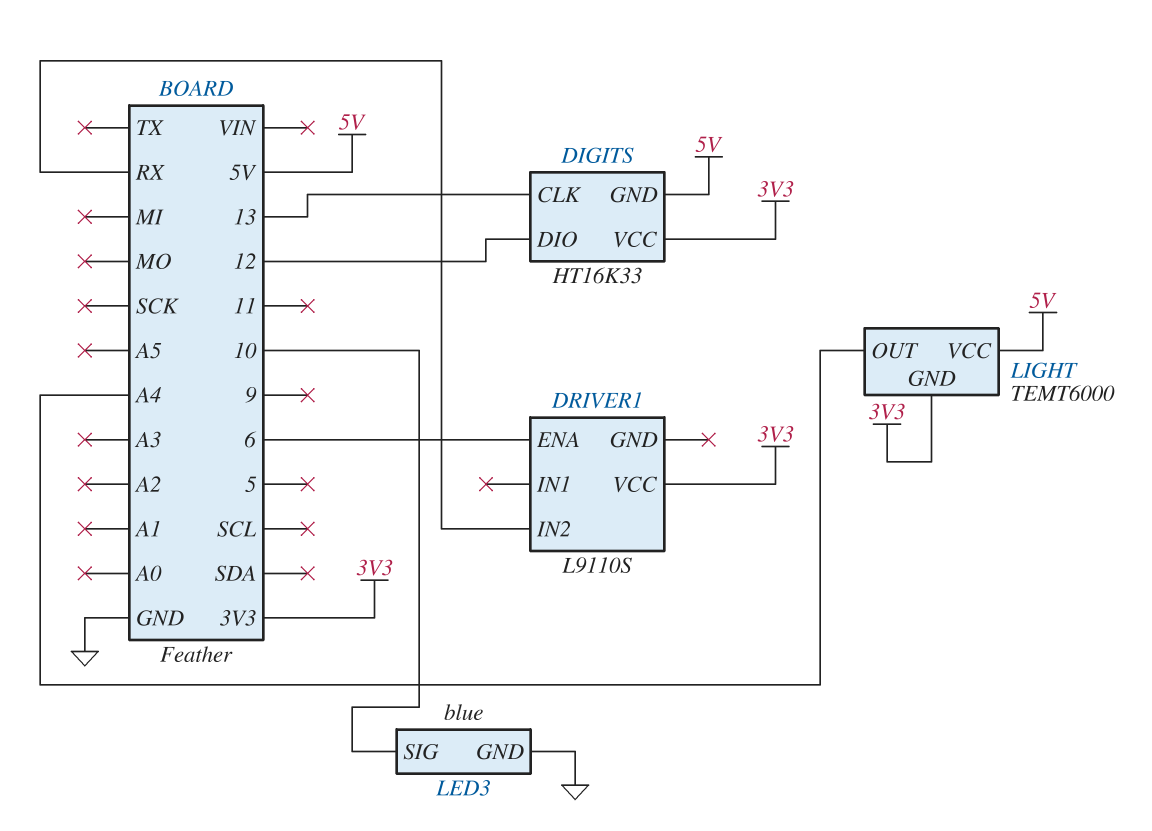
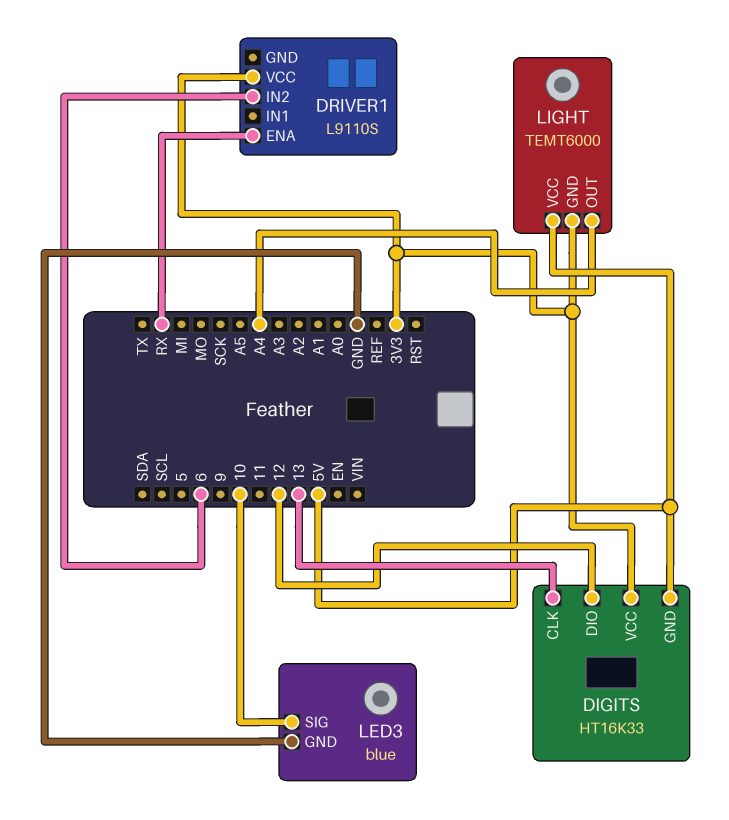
DRIVER1 pin ENA: 6 -> RX
DRIVER1 pin IN2: RX -> 6

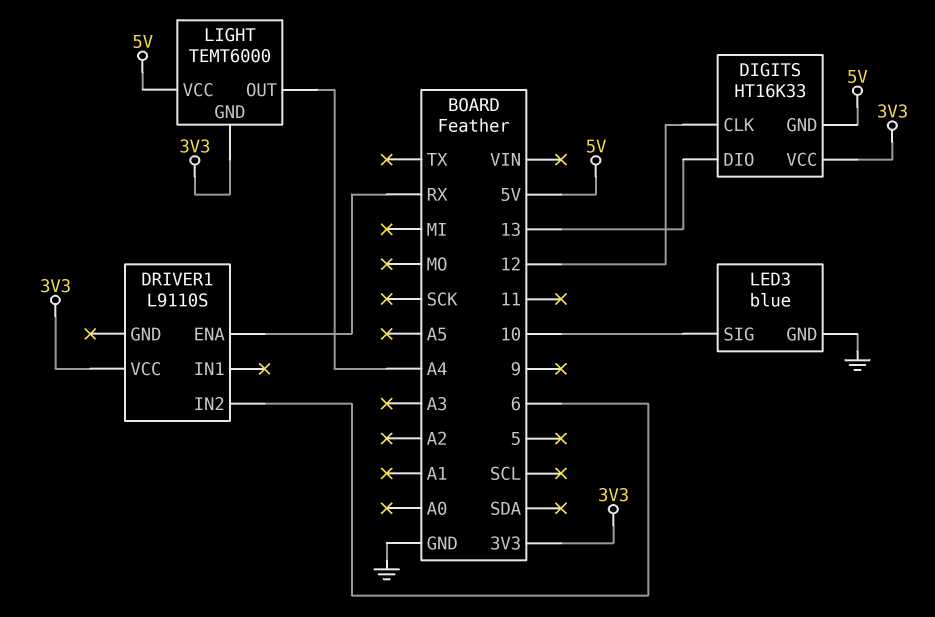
DIGITS pin CLK: 13 -> 12
DIGITS pin DIO: 12 -> 13

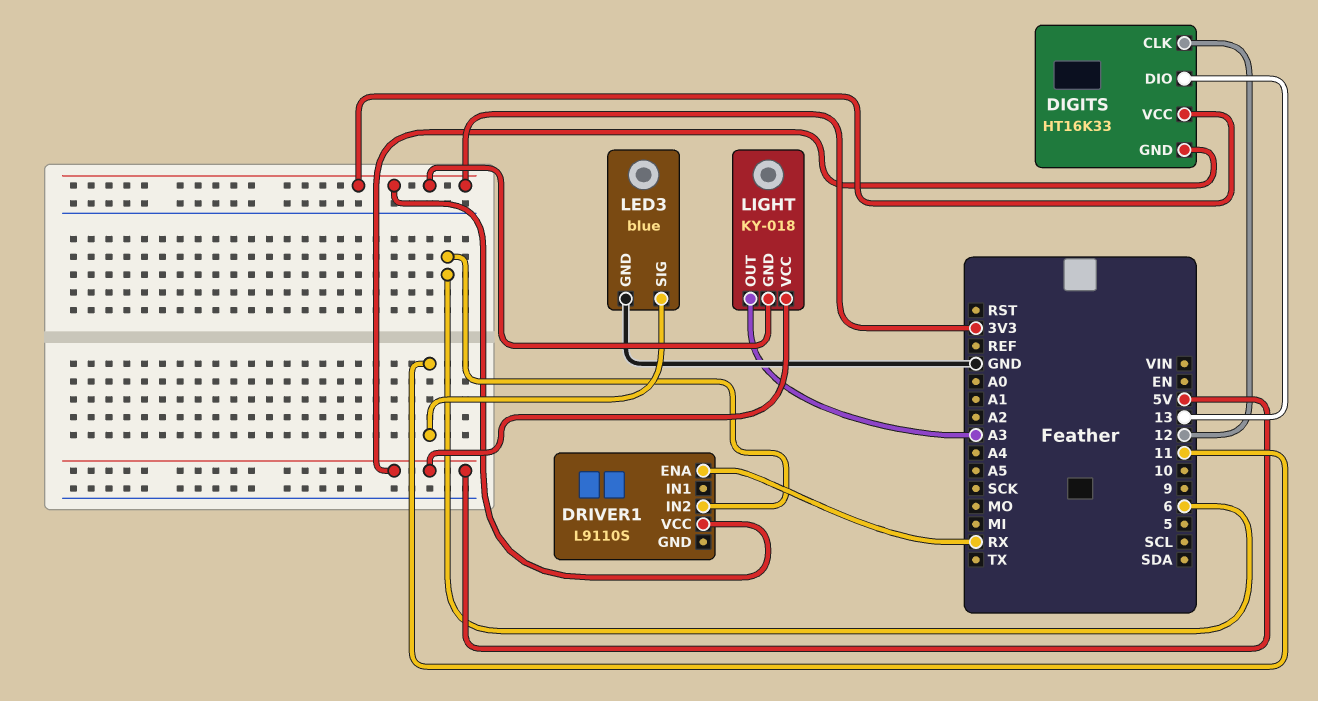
LED3 pin SIG: 10 -> 11
LIGHT: TEMT6000 -> KY-018
LIGHT pin OUT: A4 -> A3

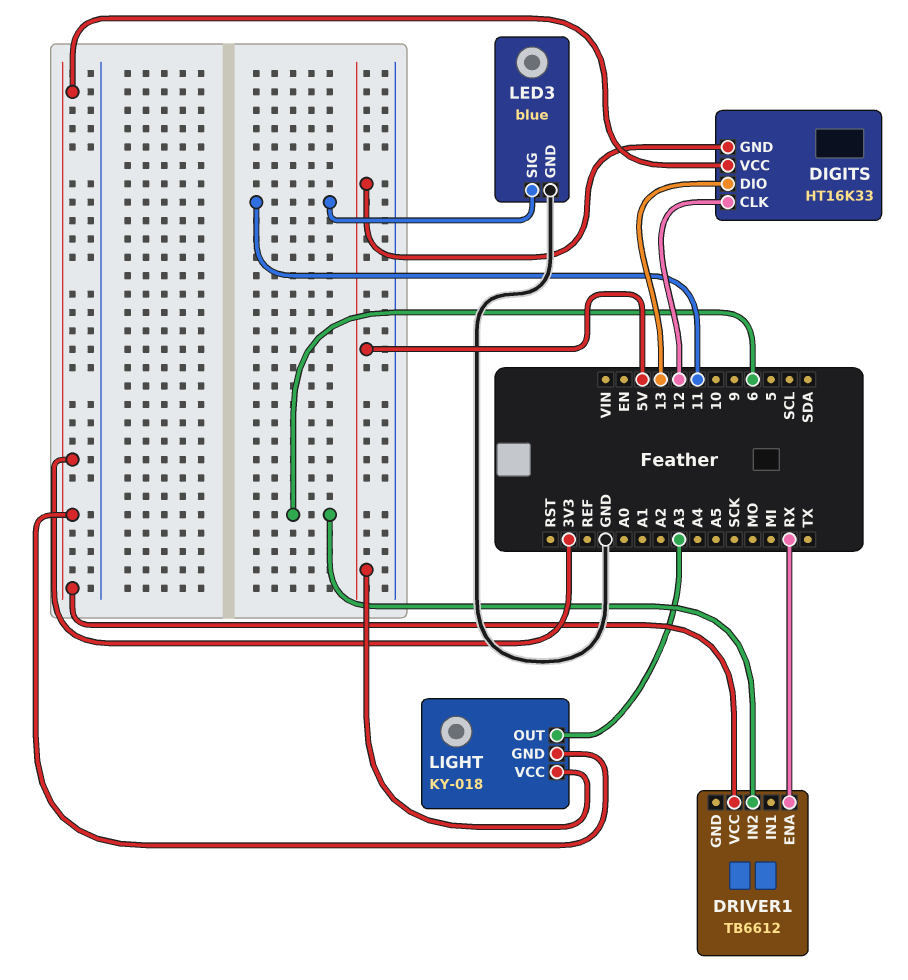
DRIVER1: L9110S -> TB6612

